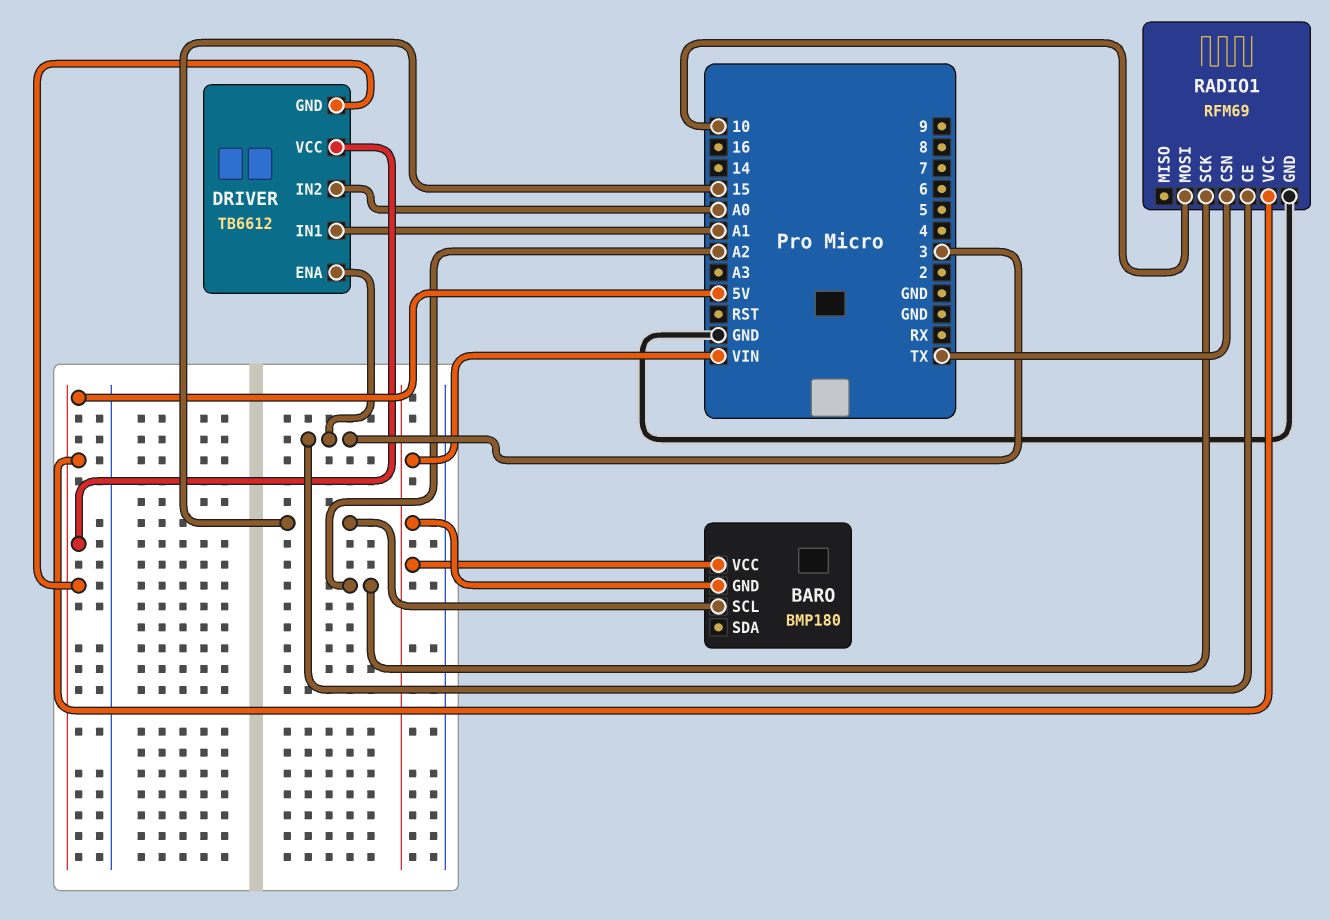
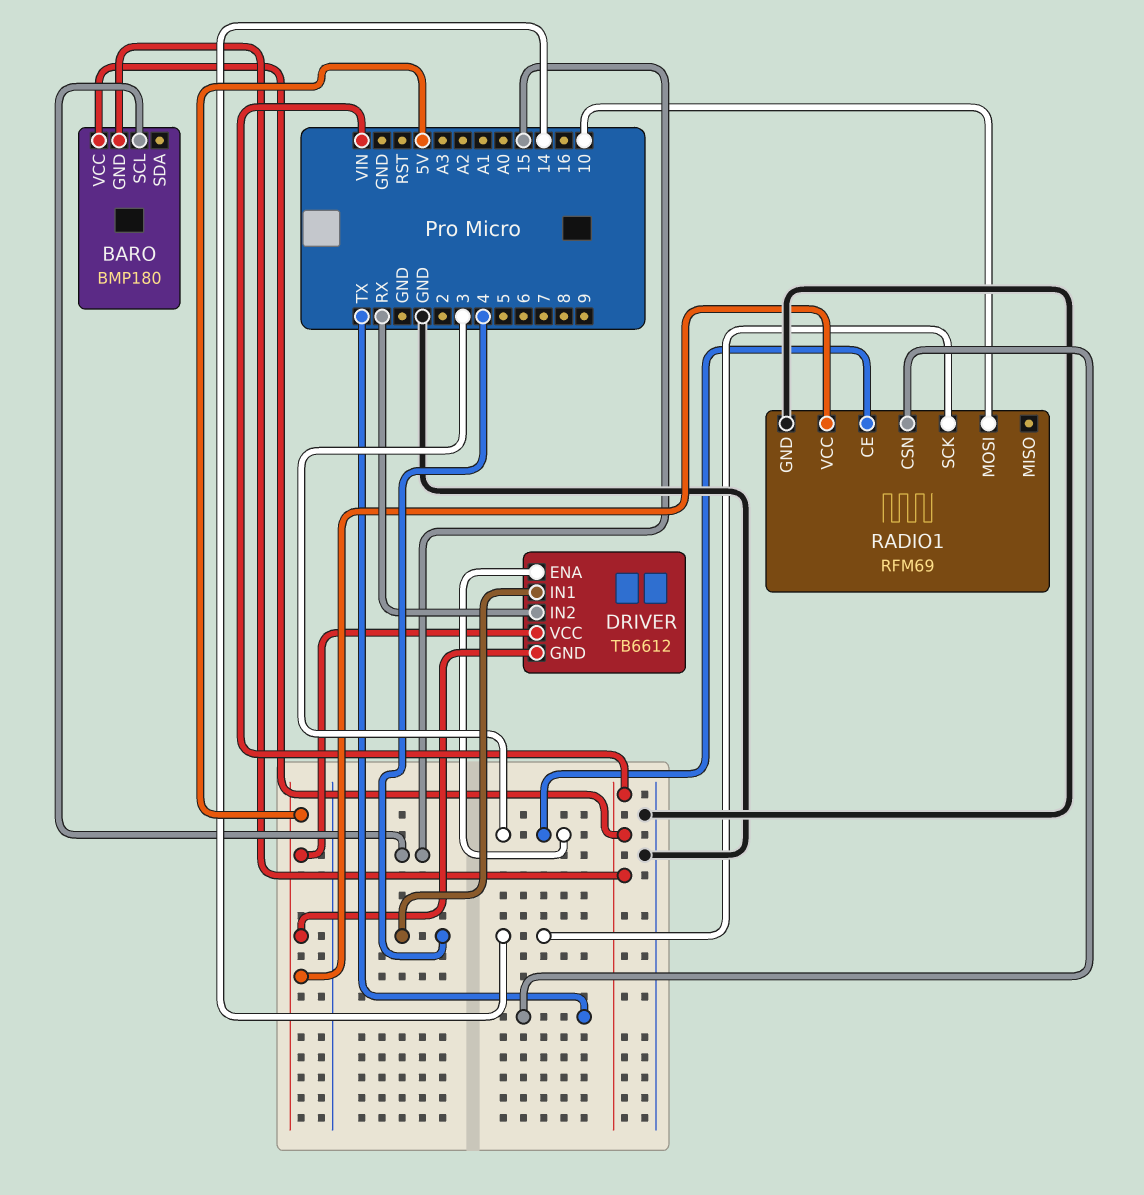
DRIVER pin IN1: A1 -> 4
DRIVER pin IN2: A0 -> RX
RADIO1 pin SCK: A2 -> 14

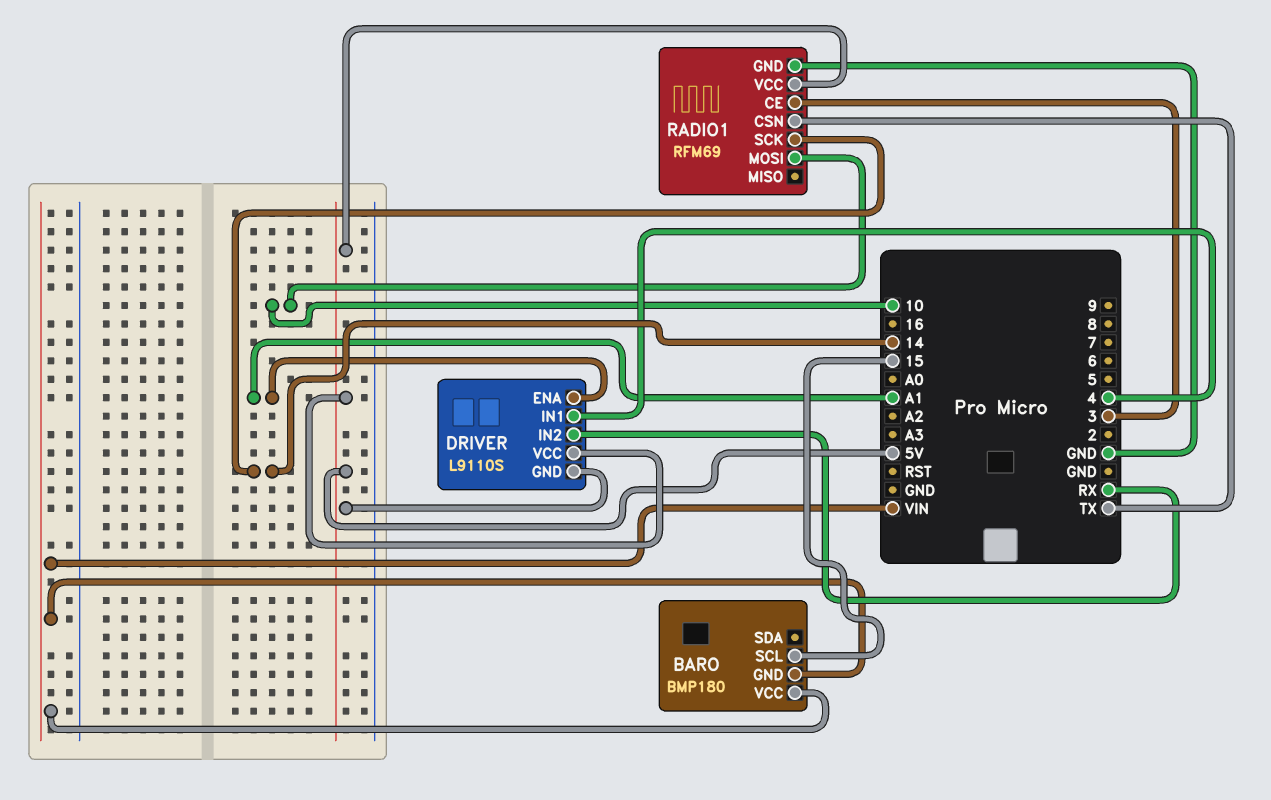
DRIVER: TB6612 -> L9110S
DRIVER pin ENA: 3 -> A1

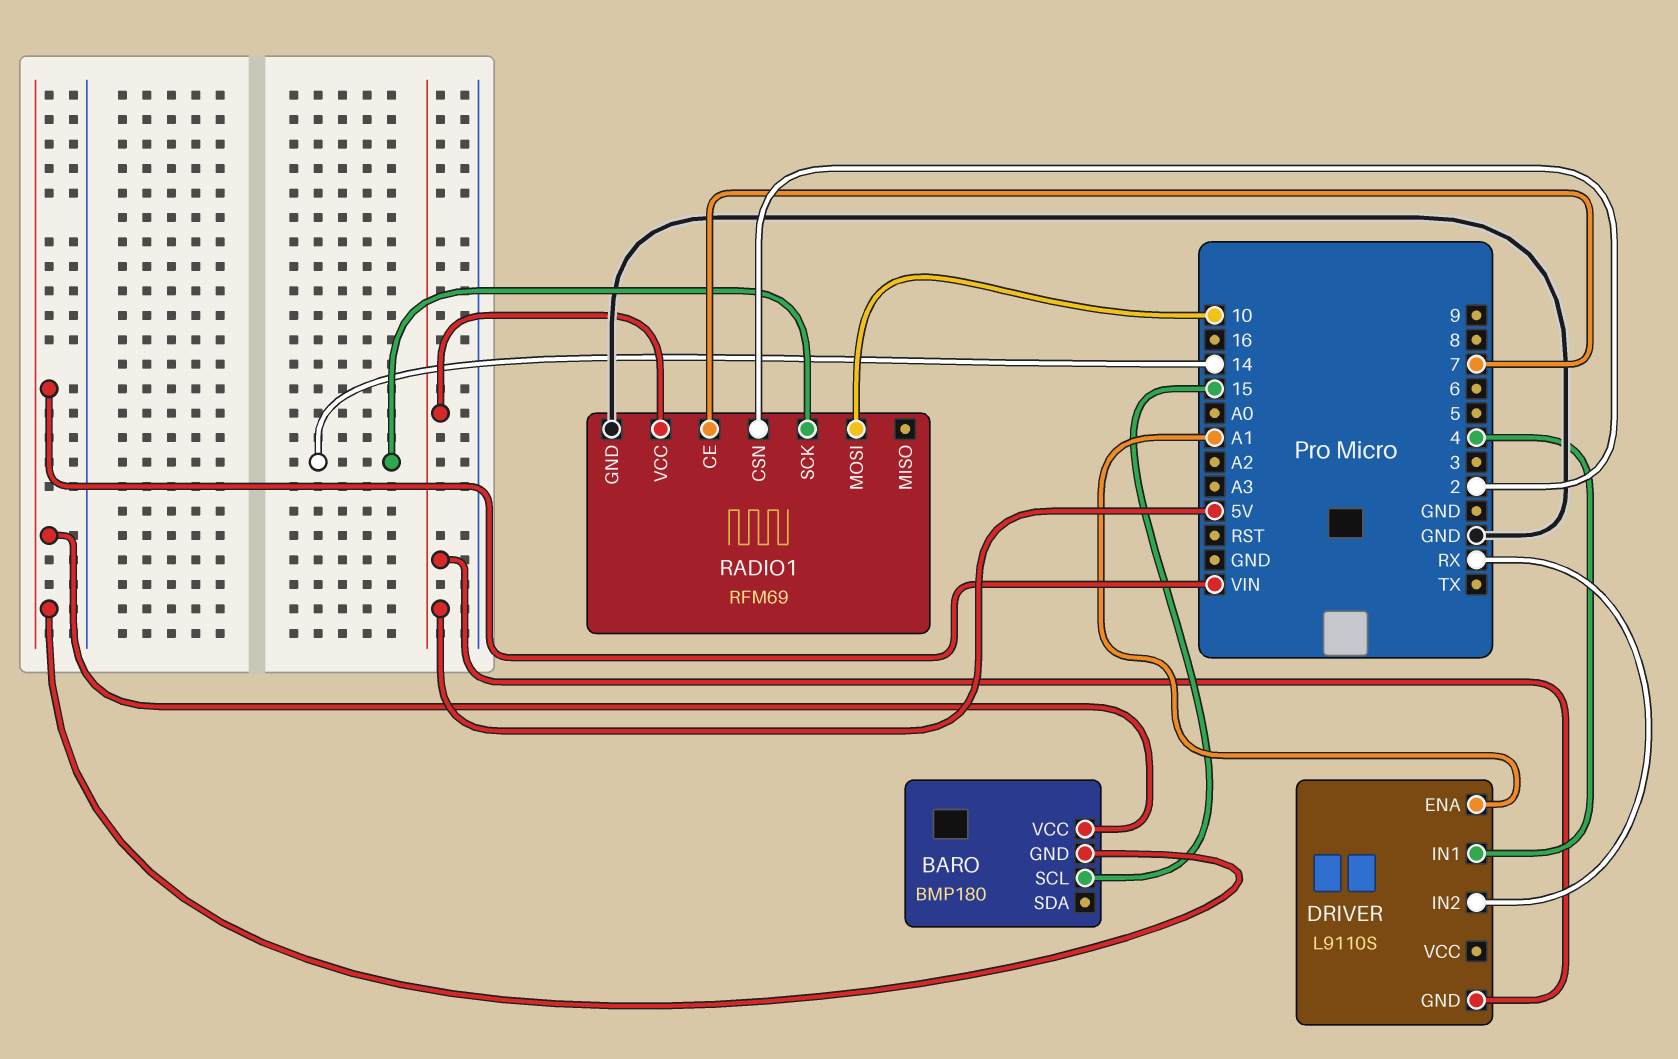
DRIVER pin VCC: 5V -> none
RADIO1 pin CE: 3 -> 7
RADIO1 pin CSN: TX -> 2

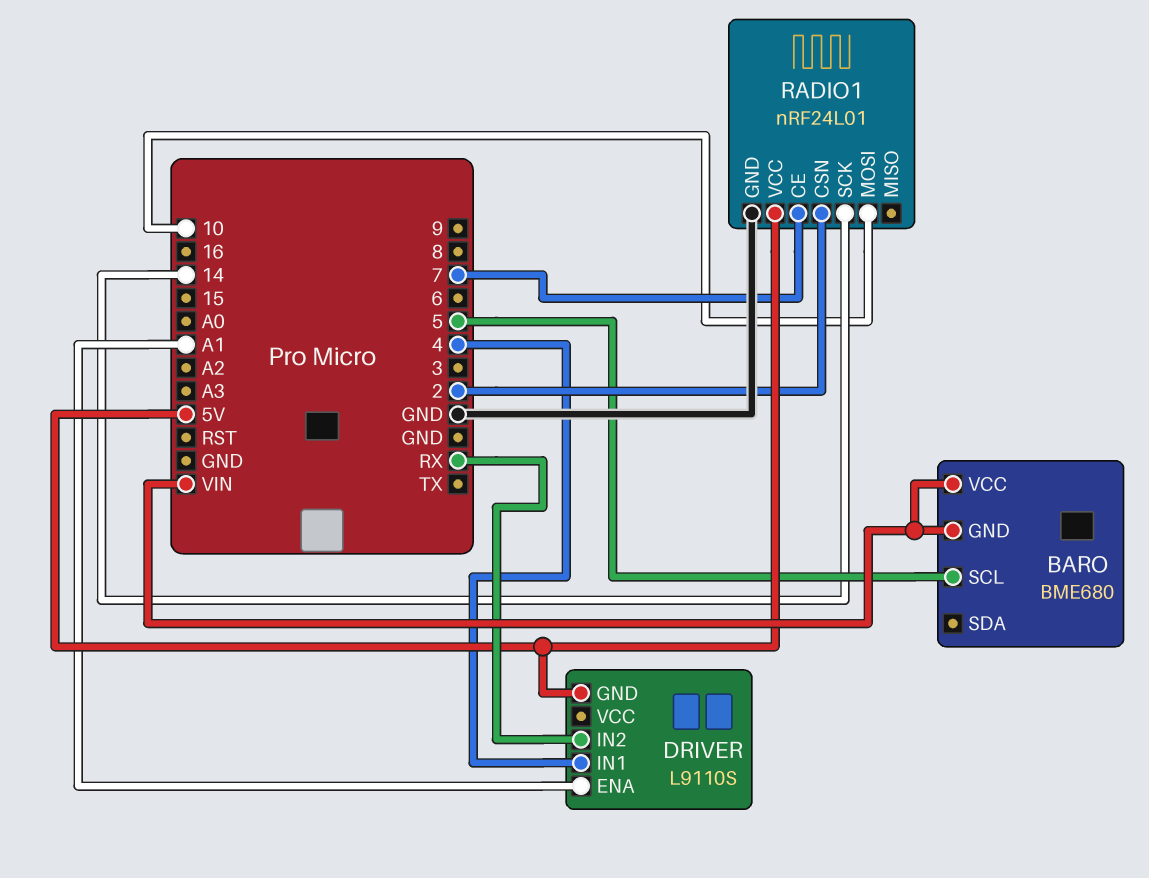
BARO: BMP180 -> BME680
BARO pin SCL: 15 -> 5
RADIO1: RFM69 -> nRF24L01

